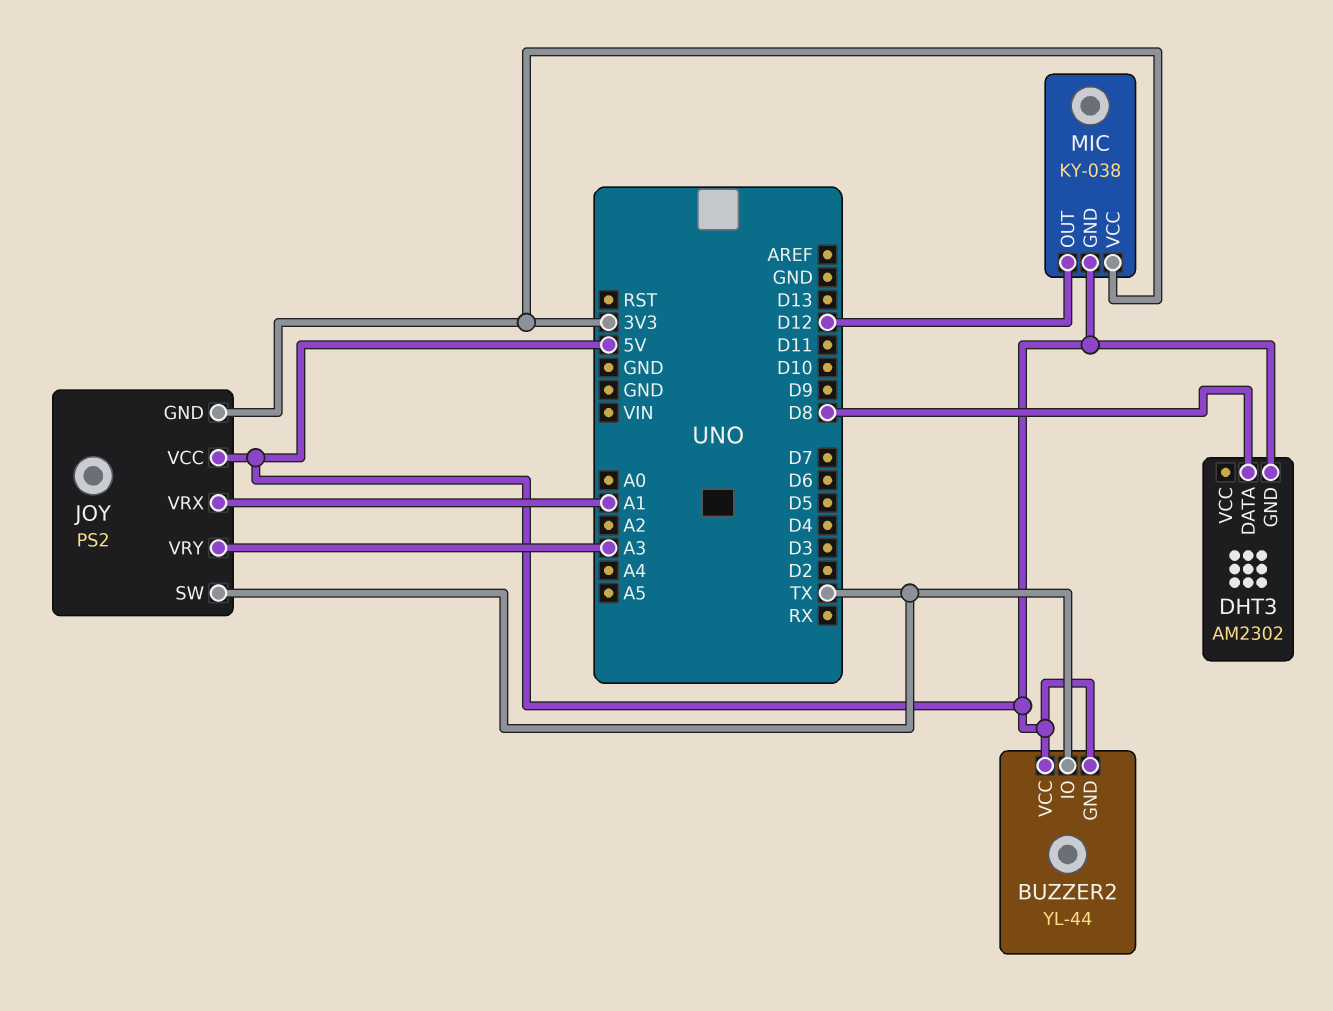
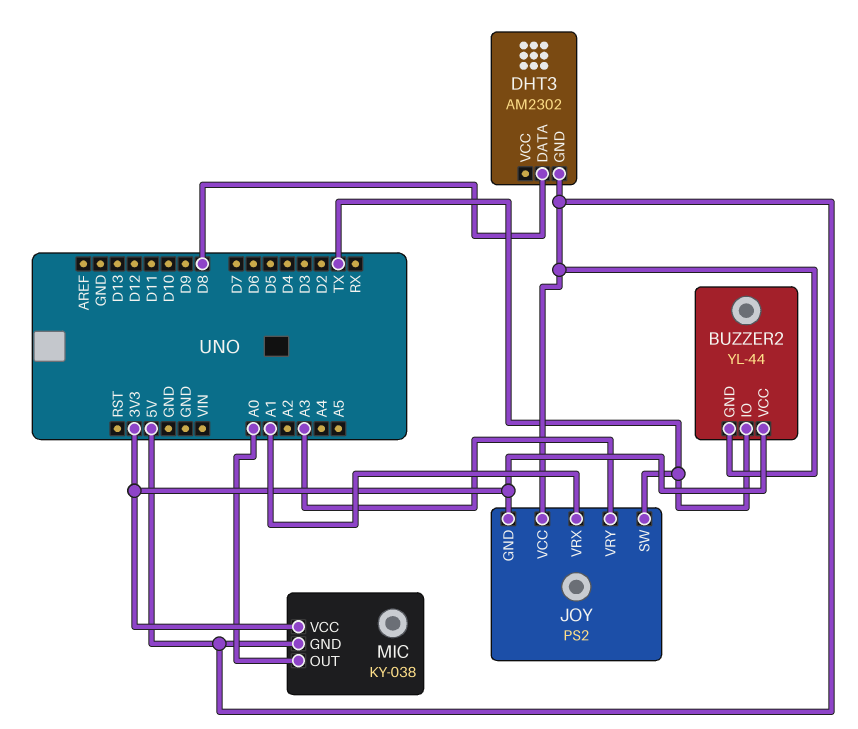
BUZZER2 pin VCC: 5V -> 3V3
MIC pin OUT: D12 -> A0

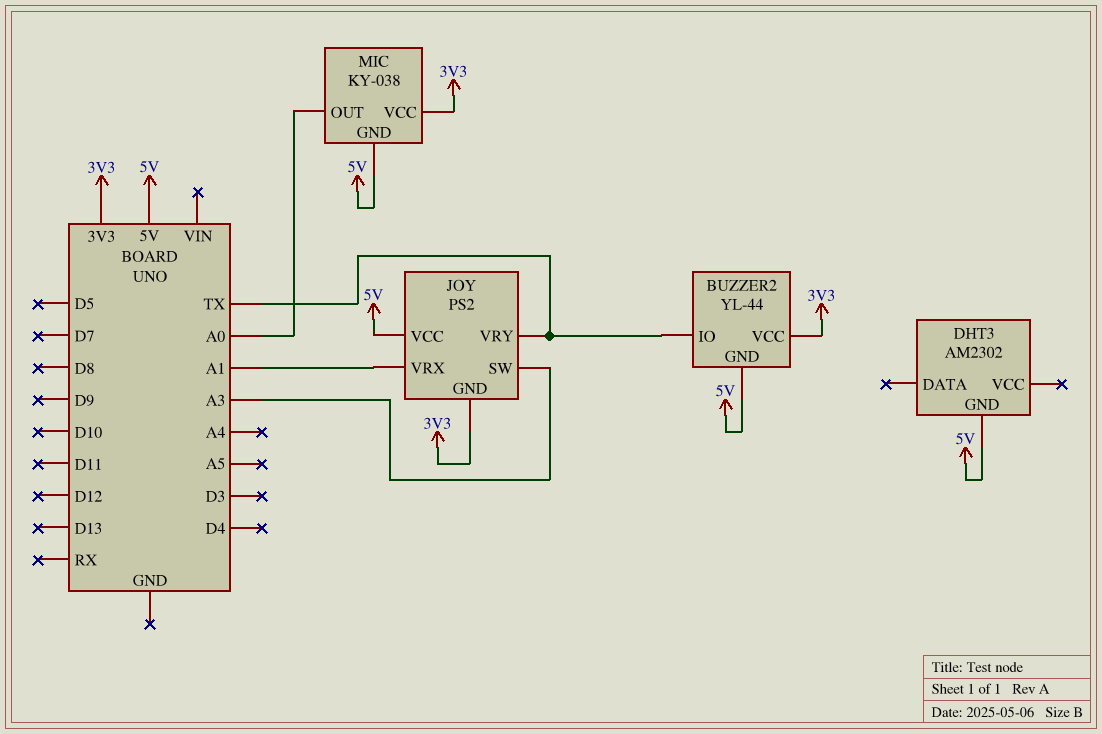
DHT3 pin DATA: D8 -> none
JOY pin SW: TX -> A3
JOY pin VRY: A3 -> TX

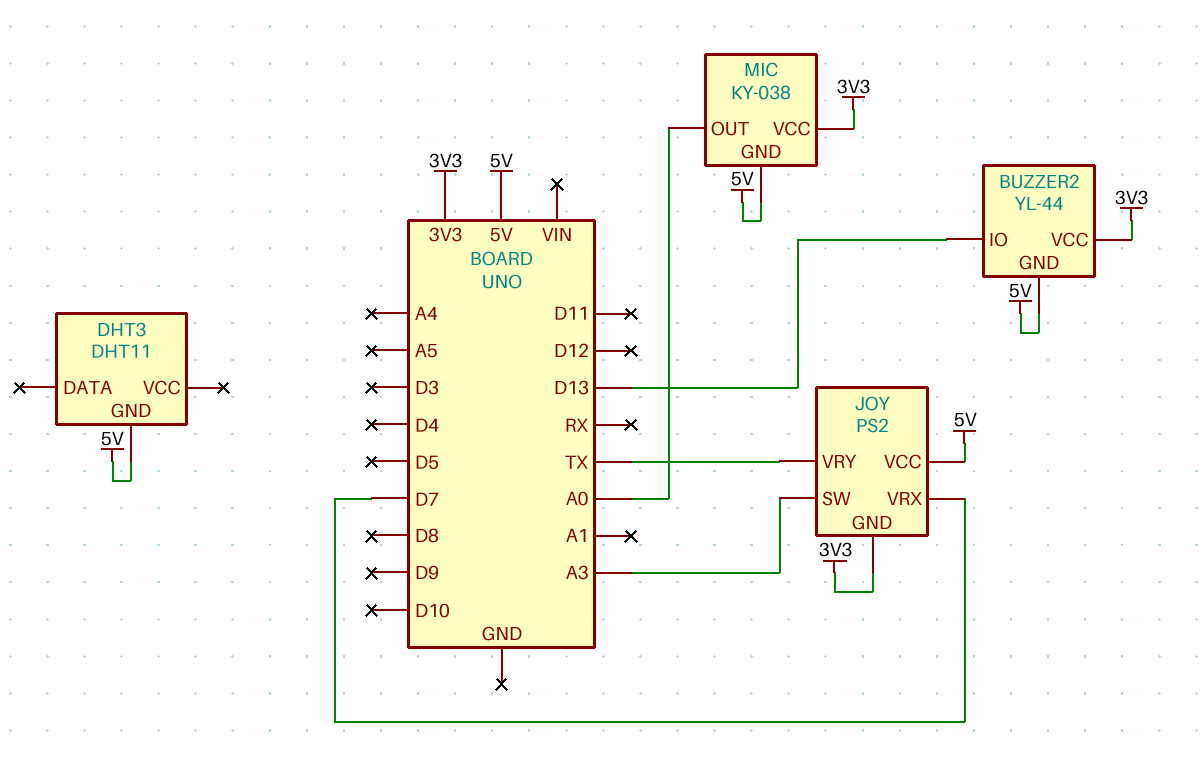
BUZZER2 pin IO: TX -> D13
DHT3: AM2302 -> DHT11
JOY pin VRX: A1 -> D7

